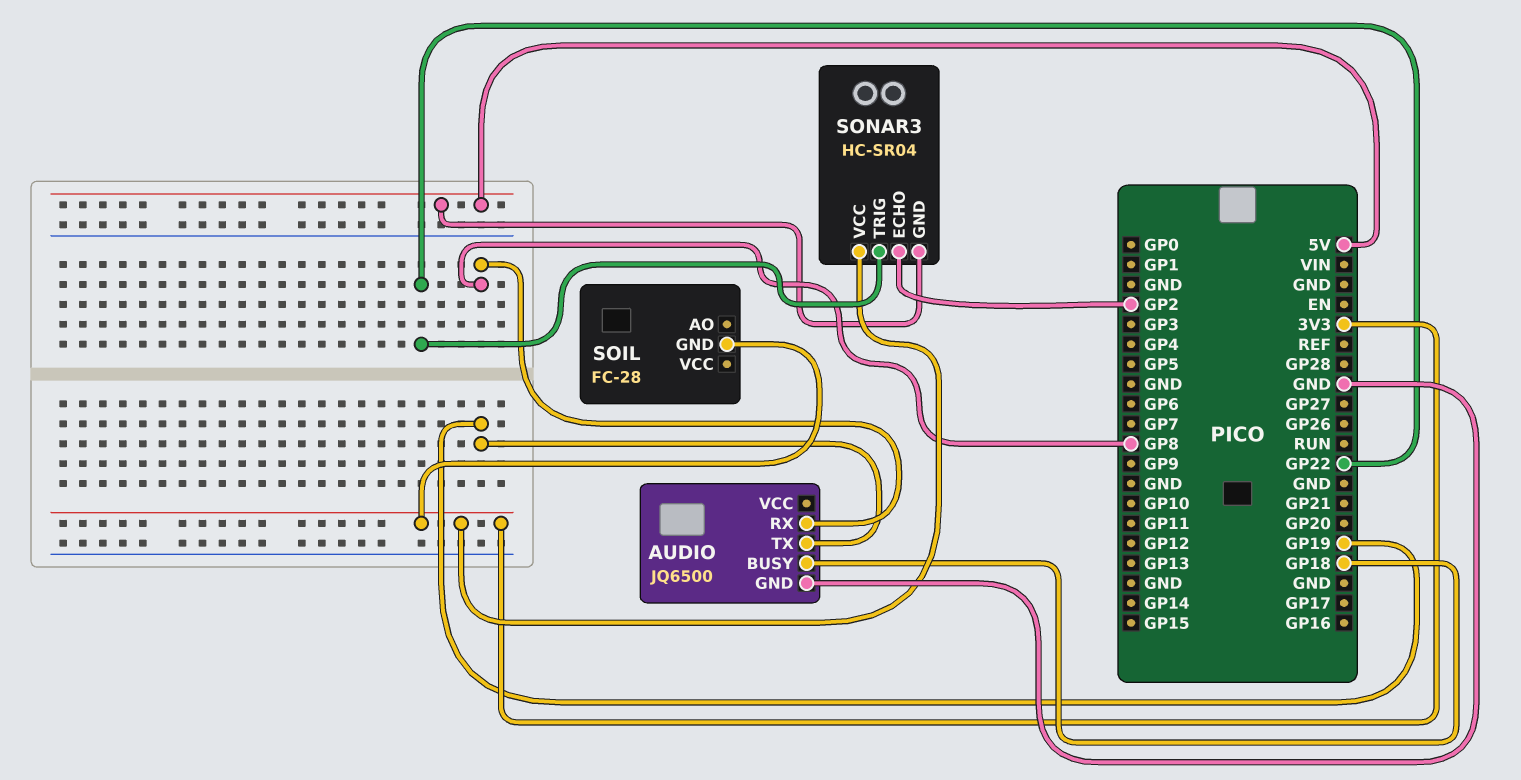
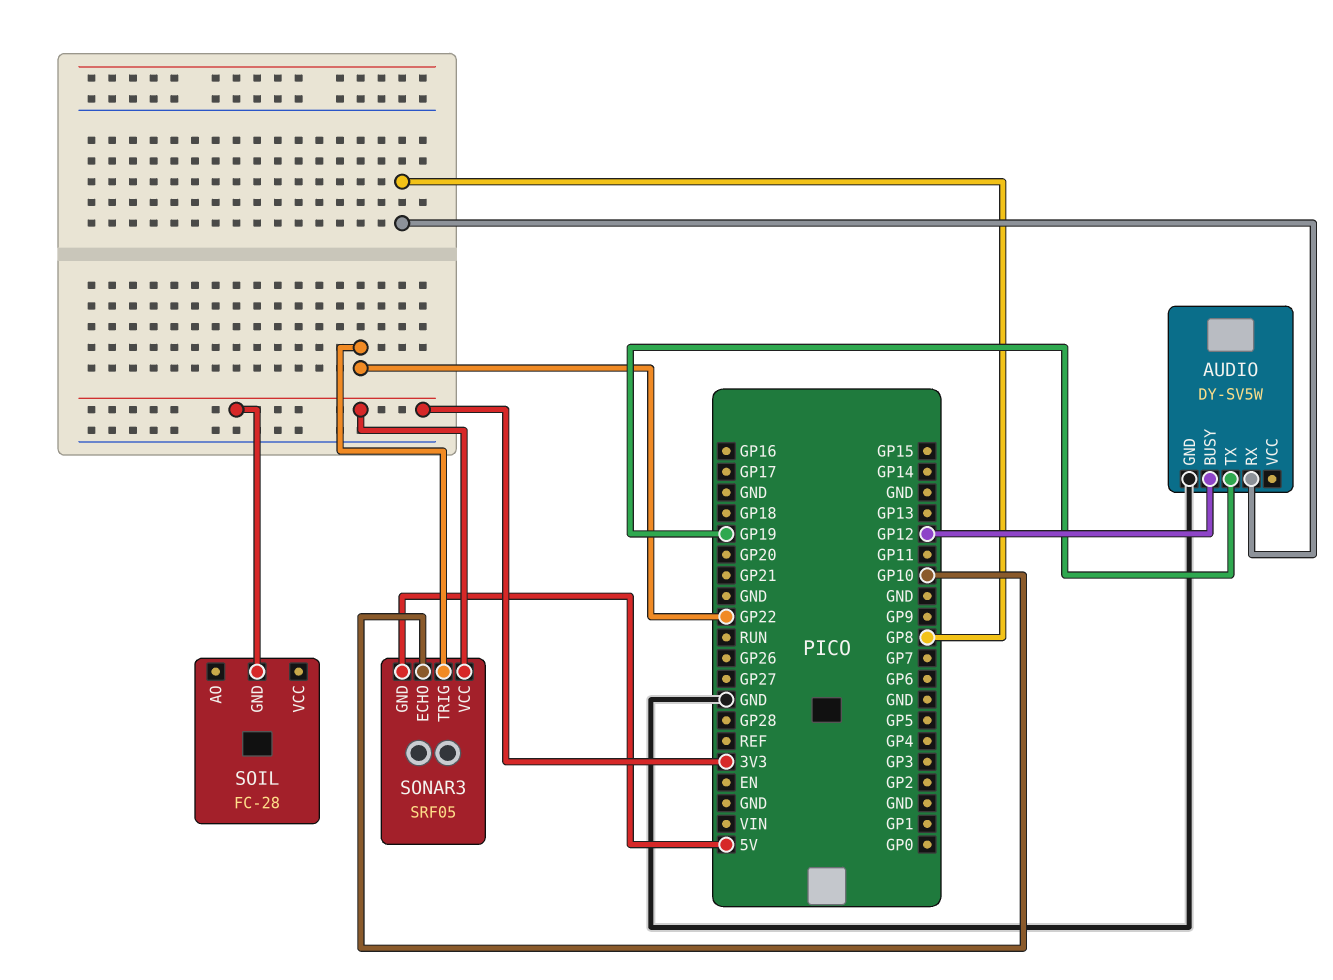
AUDIO: JQ6500 -> DY-SV5W
AUDIO pin BUSY: GP18 -> GP12
SONAR3: HC-SR04 -> SRF05
SONAR3 pin ECHO: GP2 -> GP10

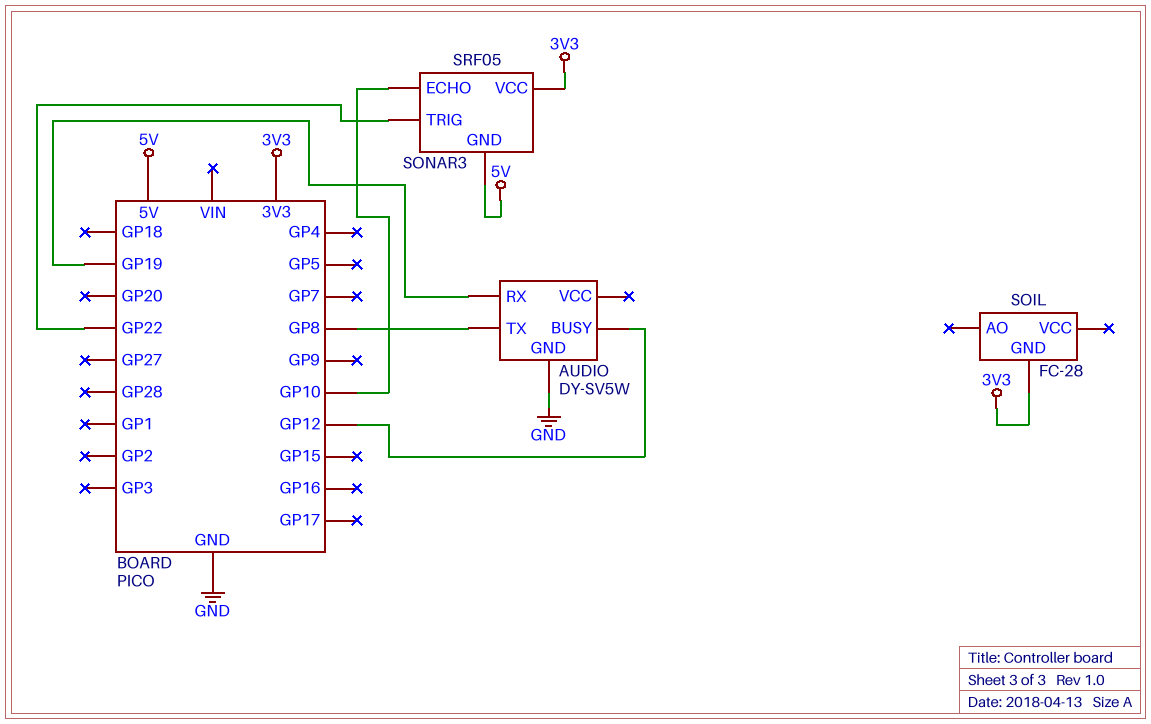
AUDIO pin RX: GP8 -> GP19
AUDIO pin TX: GP19 -> GP8

